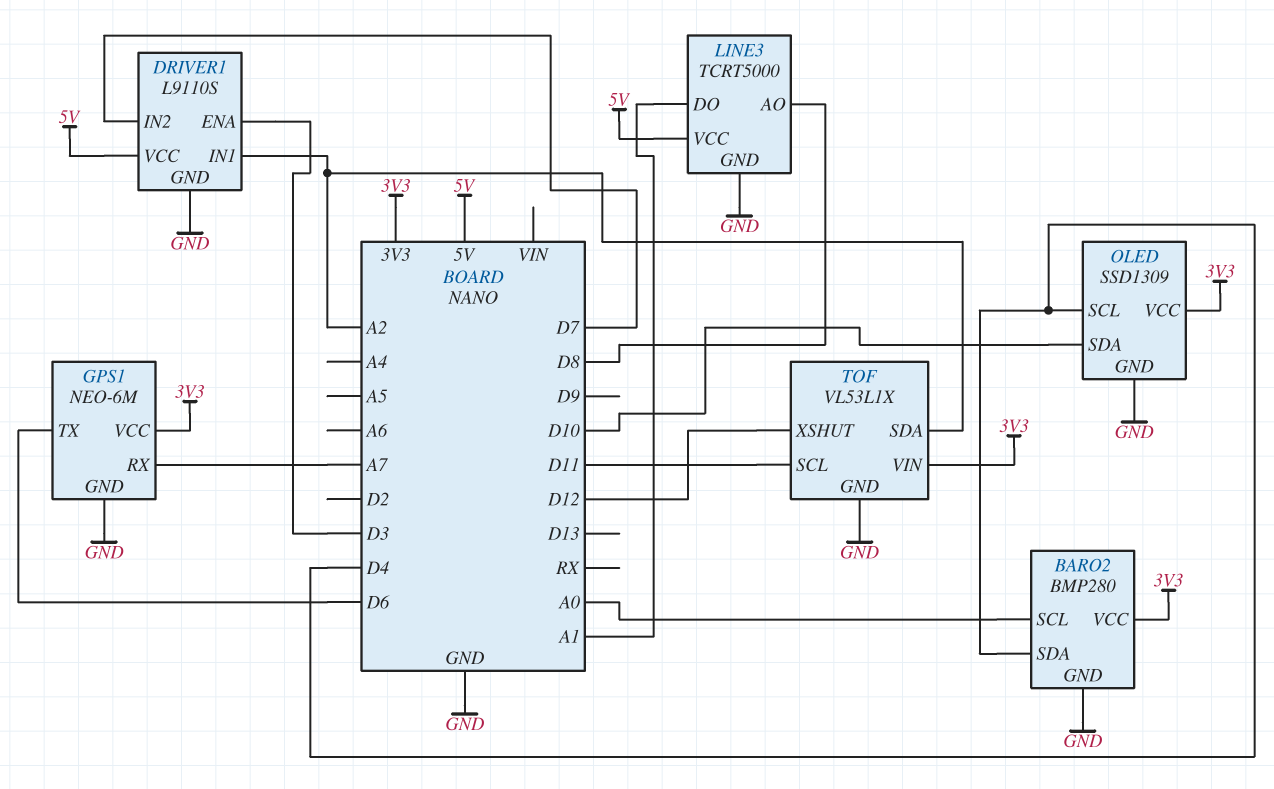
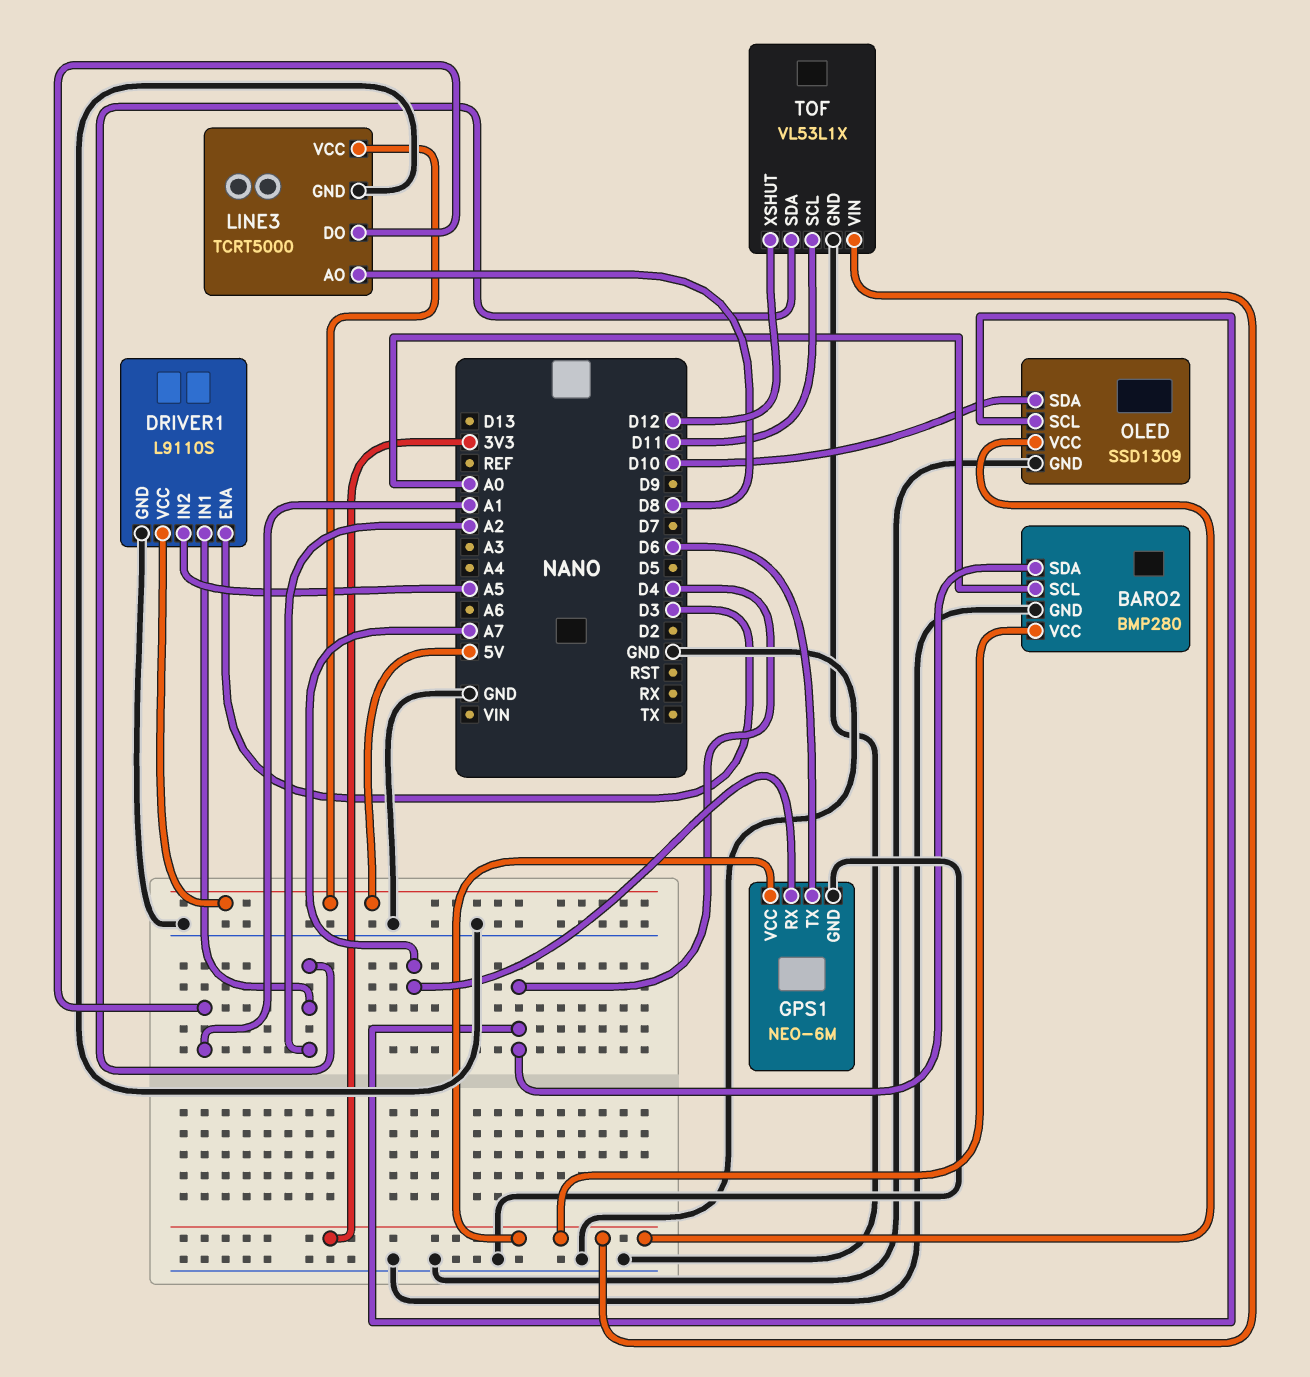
DRIVER1 pin IN2: D7 -> A5

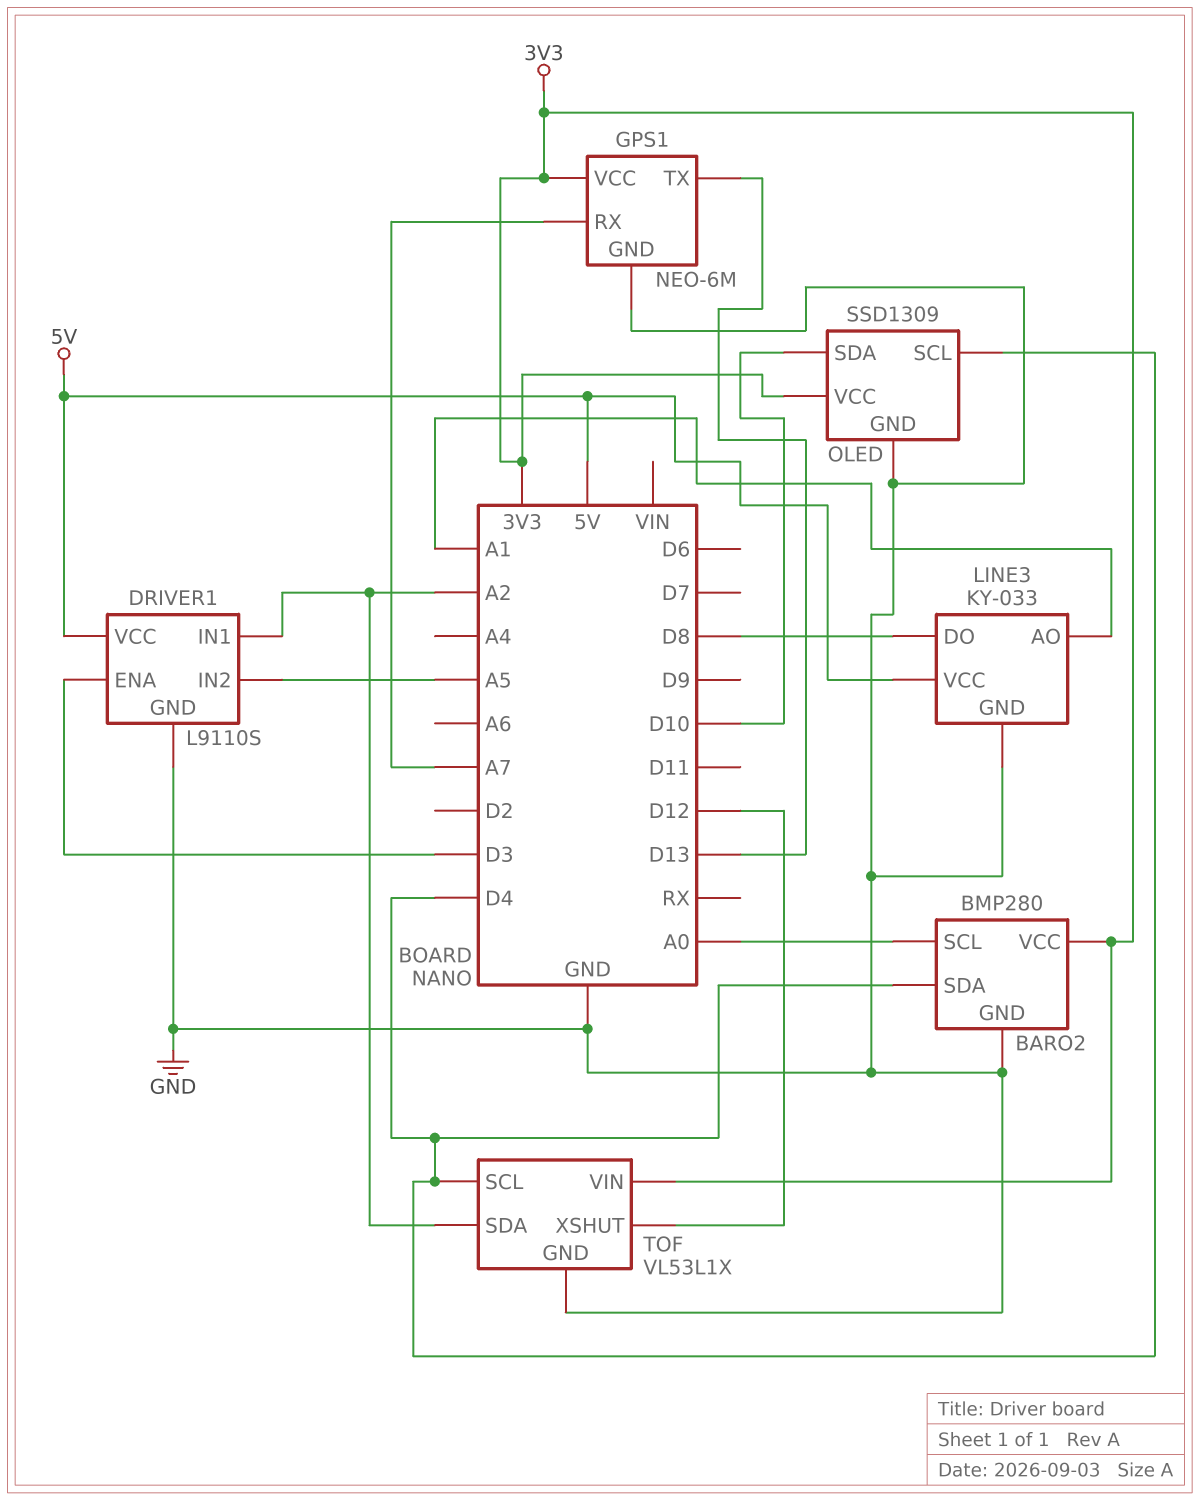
GPS1 pin TX: D6 -> D13
LINE3: TCRT5000 -> KY-033
LINE3 pin AO: D8 -> A1
LINE3 pin DO: A1 -> D8
TOF pin SCL: D11 -> D4

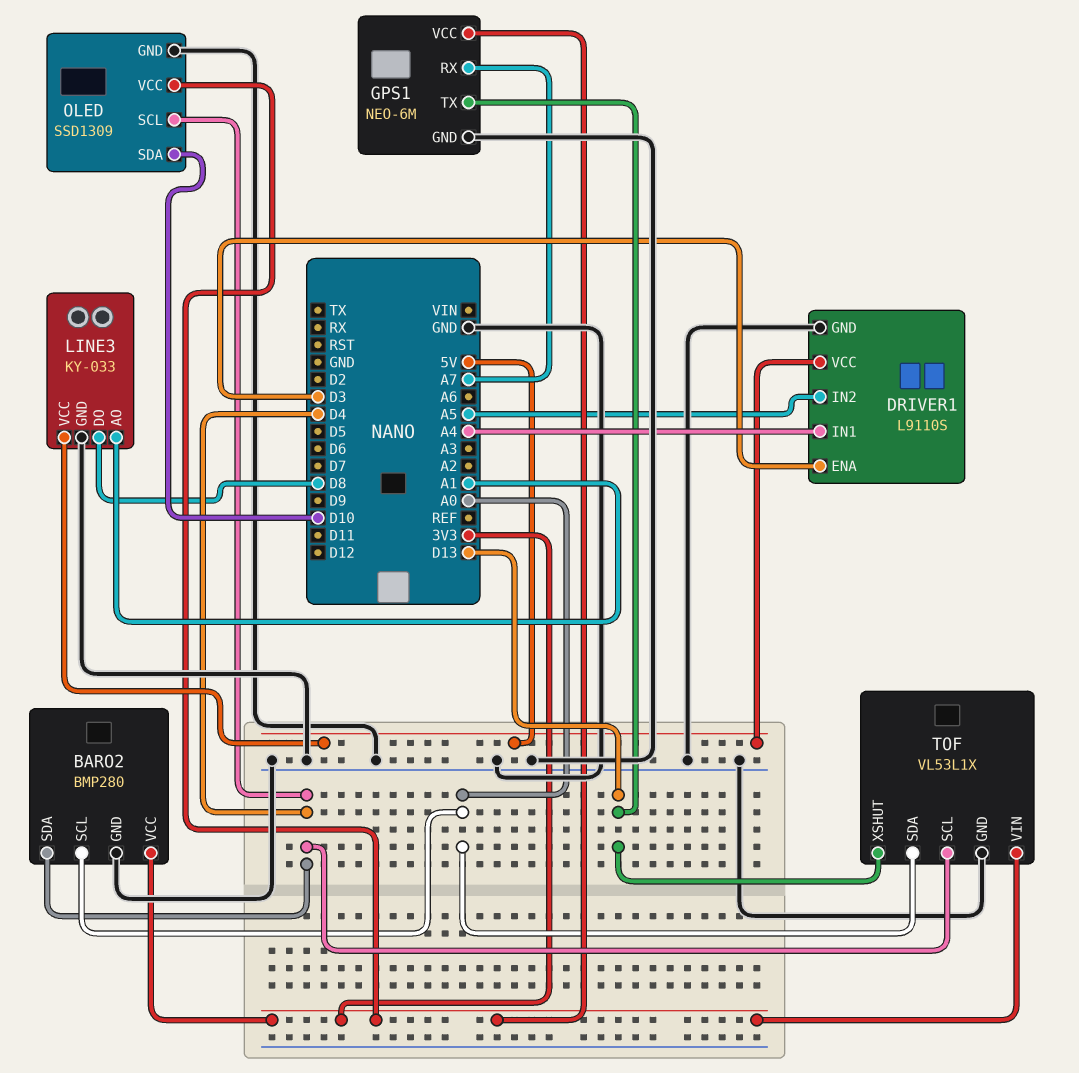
DRIVER1 pin IN1: A2 -> A4
TOF pin SDA: A2 -> A0
TOF pin XSHUT: D12 -> D13

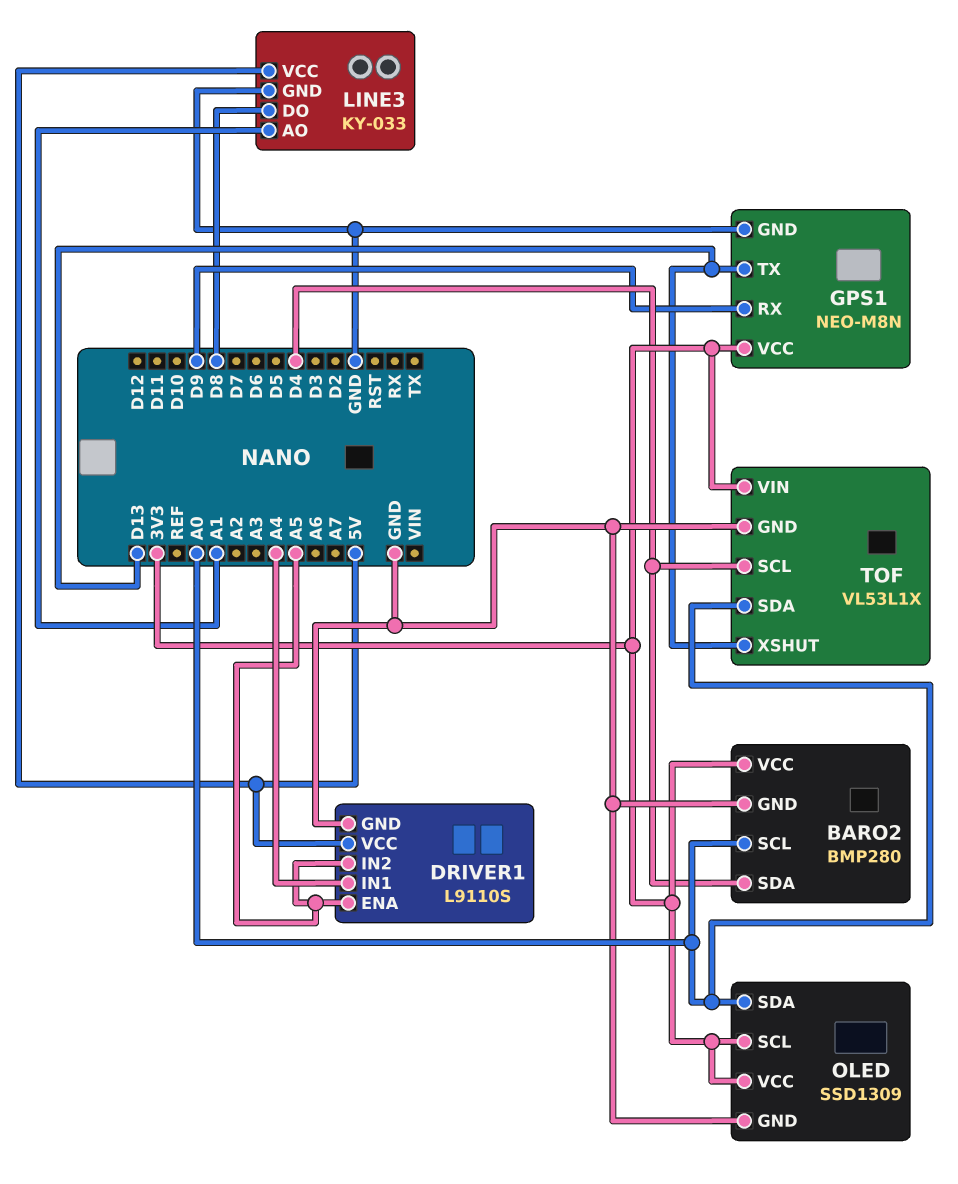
DRIVER1 pin ENA: D3 -> A5
GPS1: NEO-6M -> NEO-M8N
GPS1 pin RX: A7 -> D9
OLED pin SCL: D4 -> 3V3
OLED pin SDA: D10 -> A0

